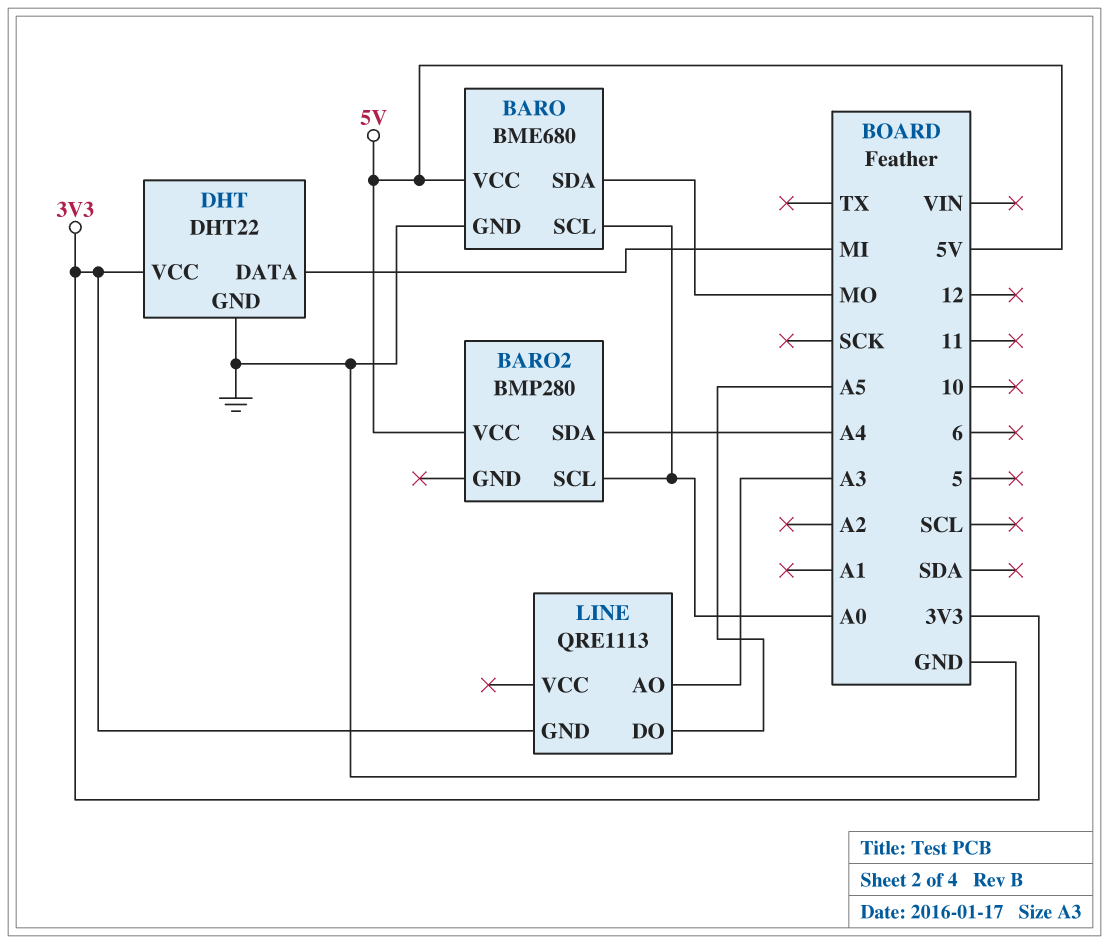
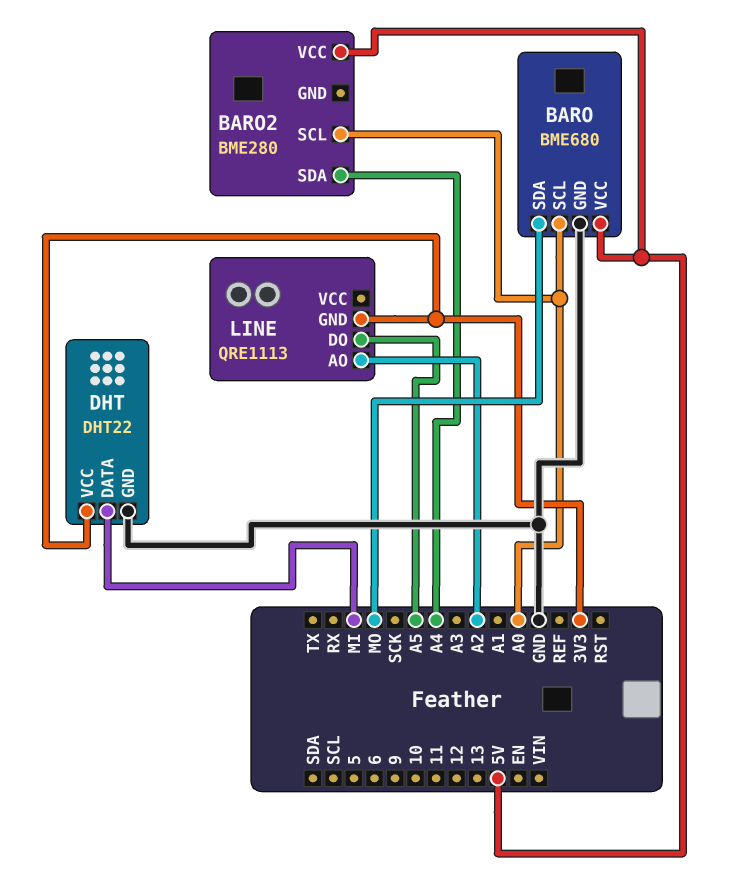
BARO2: BMP280 -> BME280
LINE pin AO: A3 -> A2

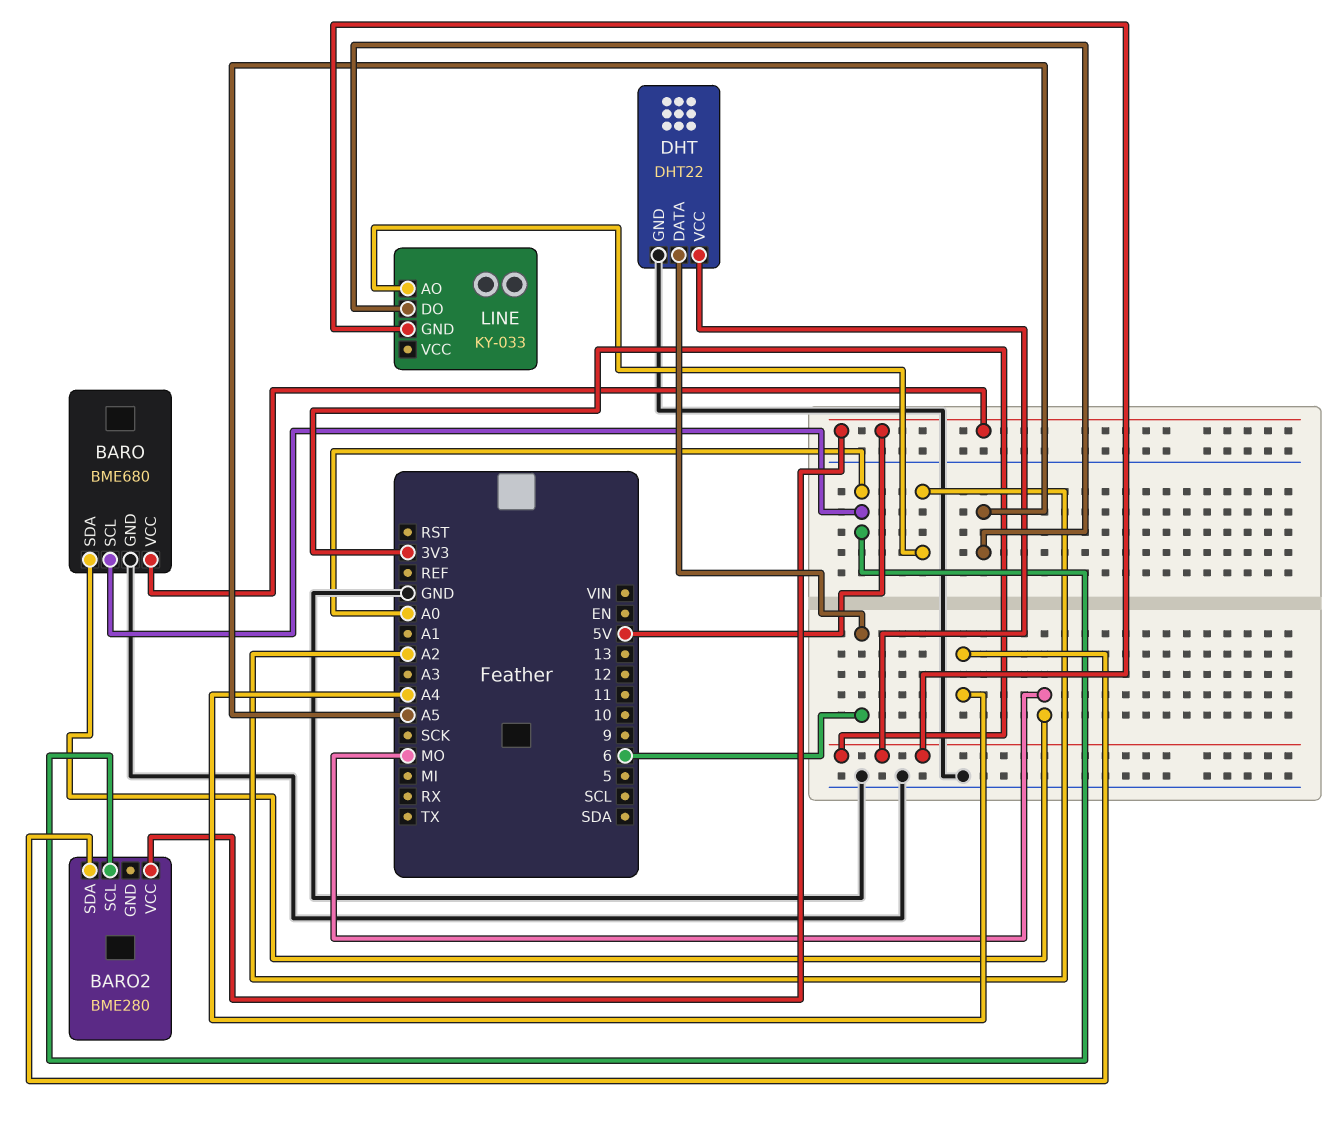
DHT pin DATA: MI -> 6
LINE: QRE1113 -> KY-033

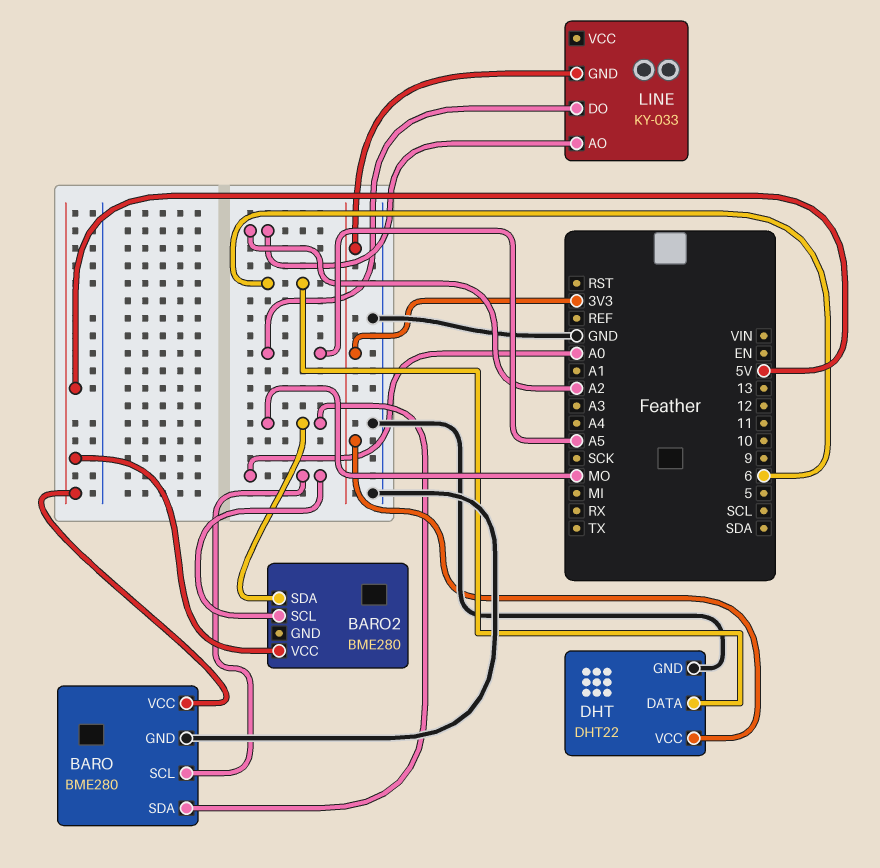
BARO: BME680 -> BME280
BARO2 pin SDA: A4 -> MO

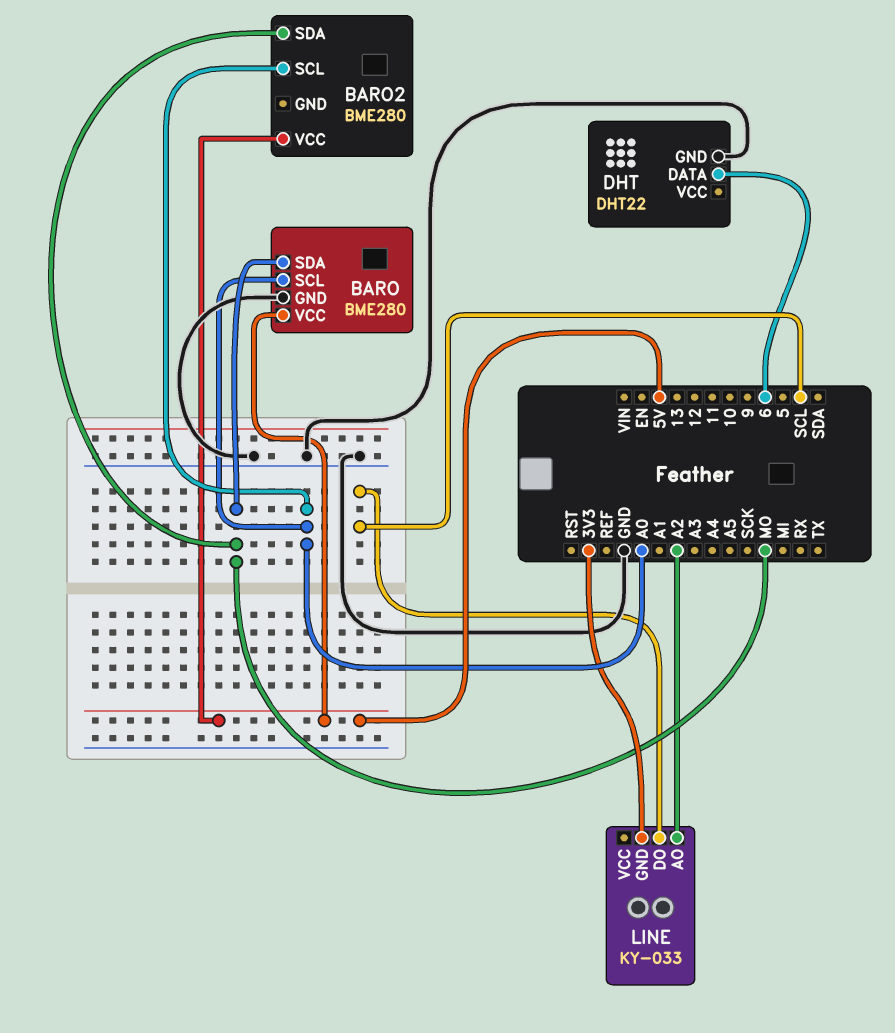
DHT pin VCC: 3V3 -> none
LINE pin DO: A5 -> SCL

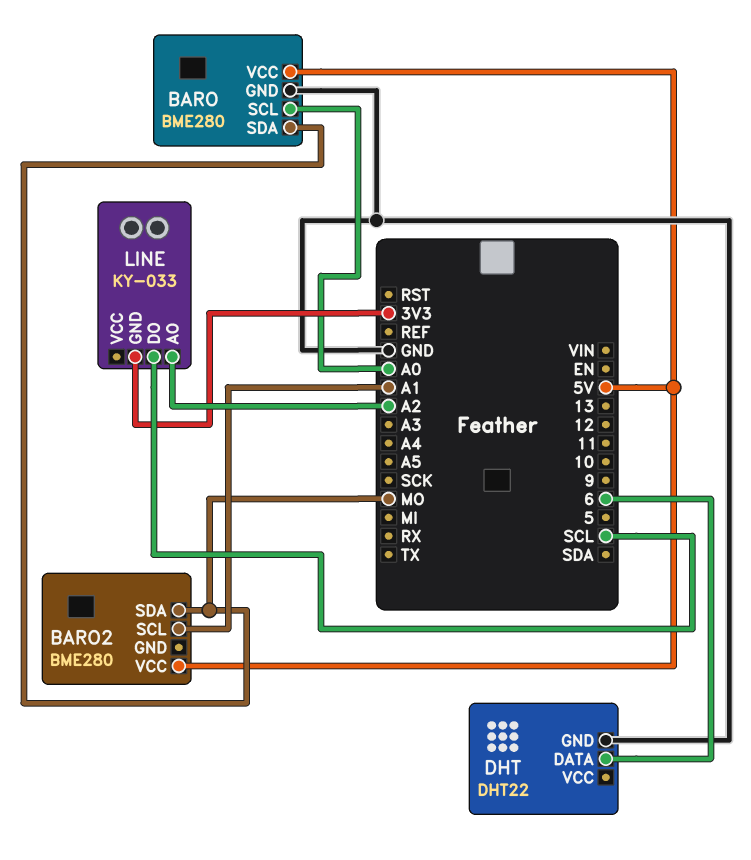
BARO2 pin SCL: A0 -> A1

